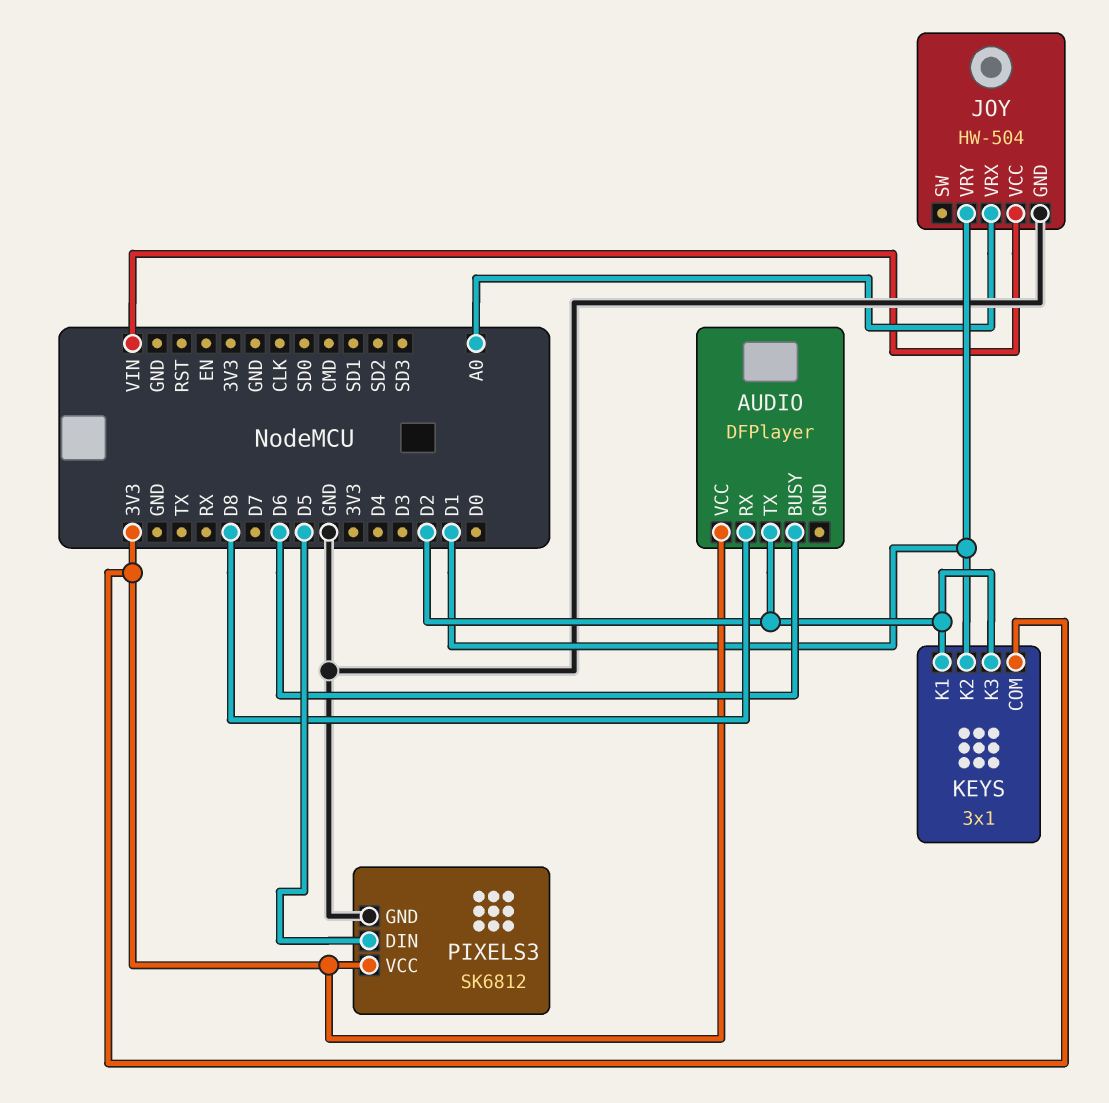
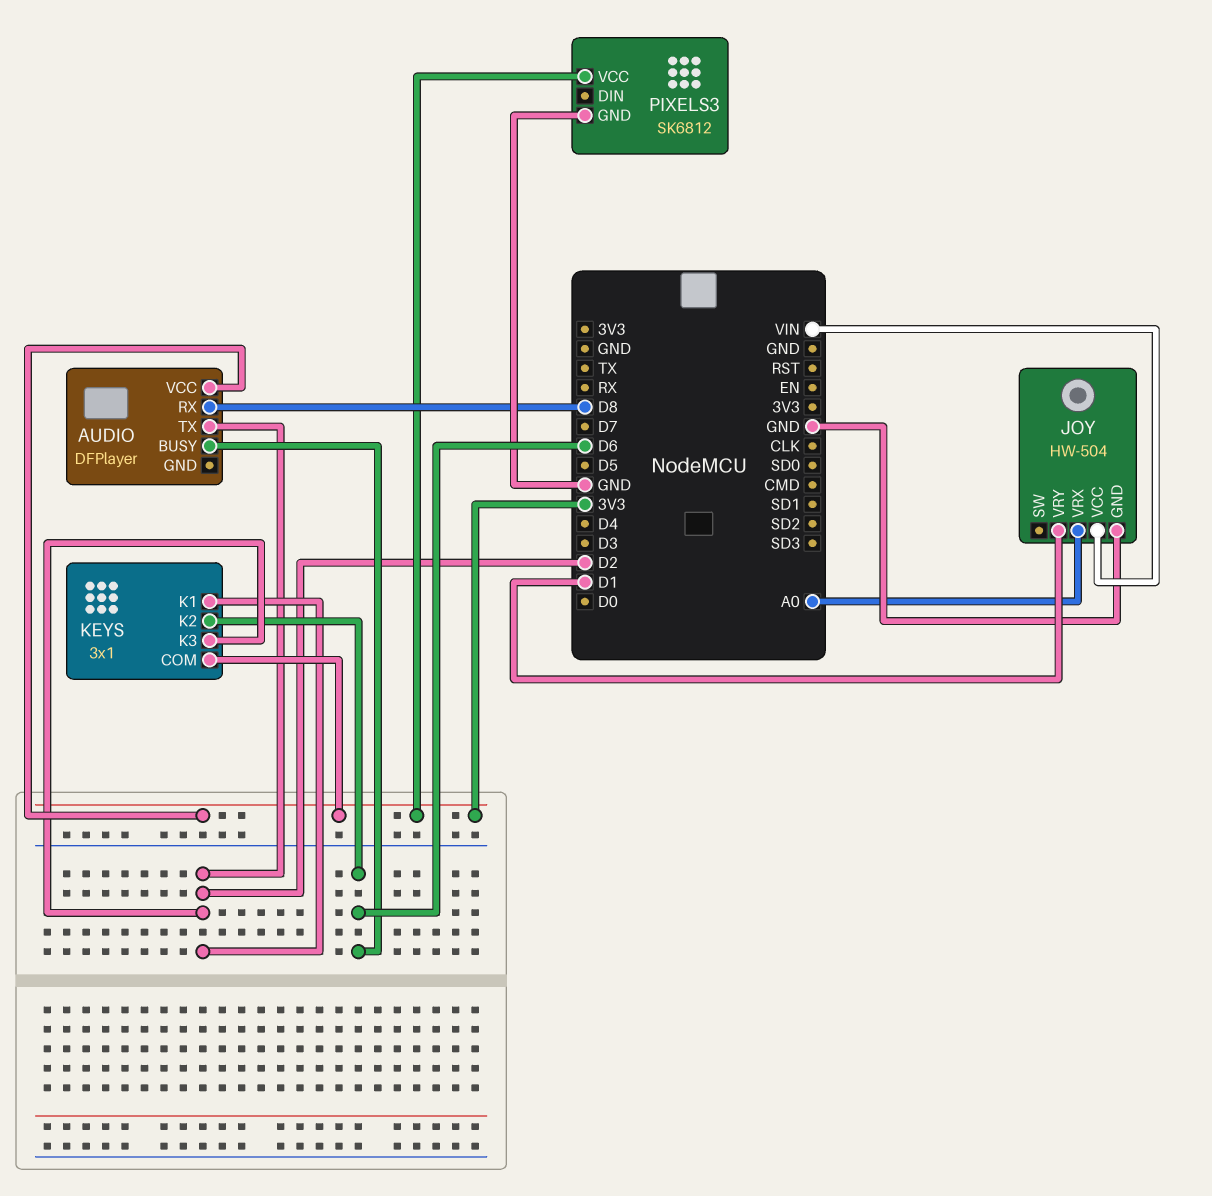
KEYS pin K2: D1 -> D6
PIXELS3 pin DIN: D5 -> none

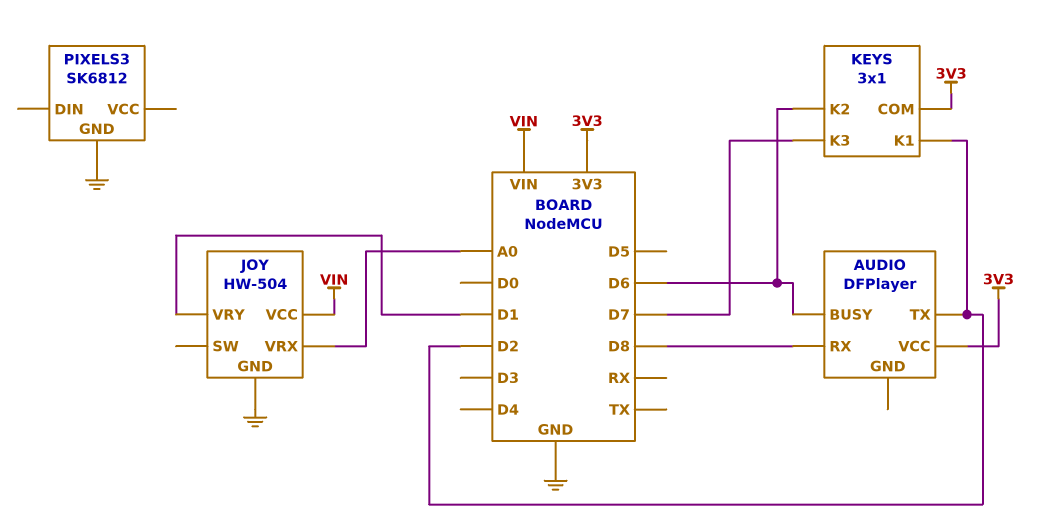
KEYS pin K3: D2 -> D7
PIXELS3 pin VCC: 3V3 -> none

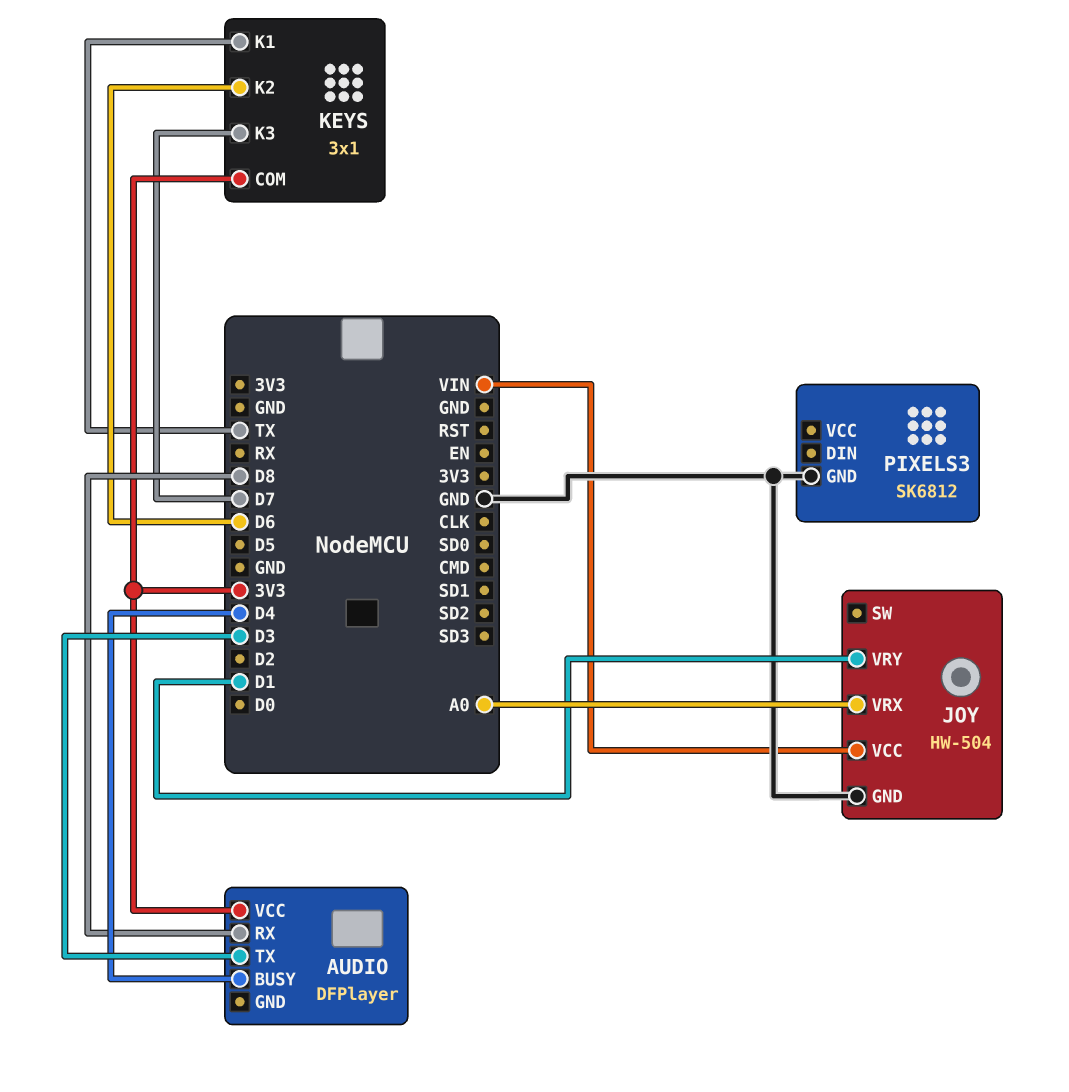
AUDIO pin BUSY: D6 -> D4
AUDIO pin TX: D2 -> D3
KEYS pin K1: D2 -> TX

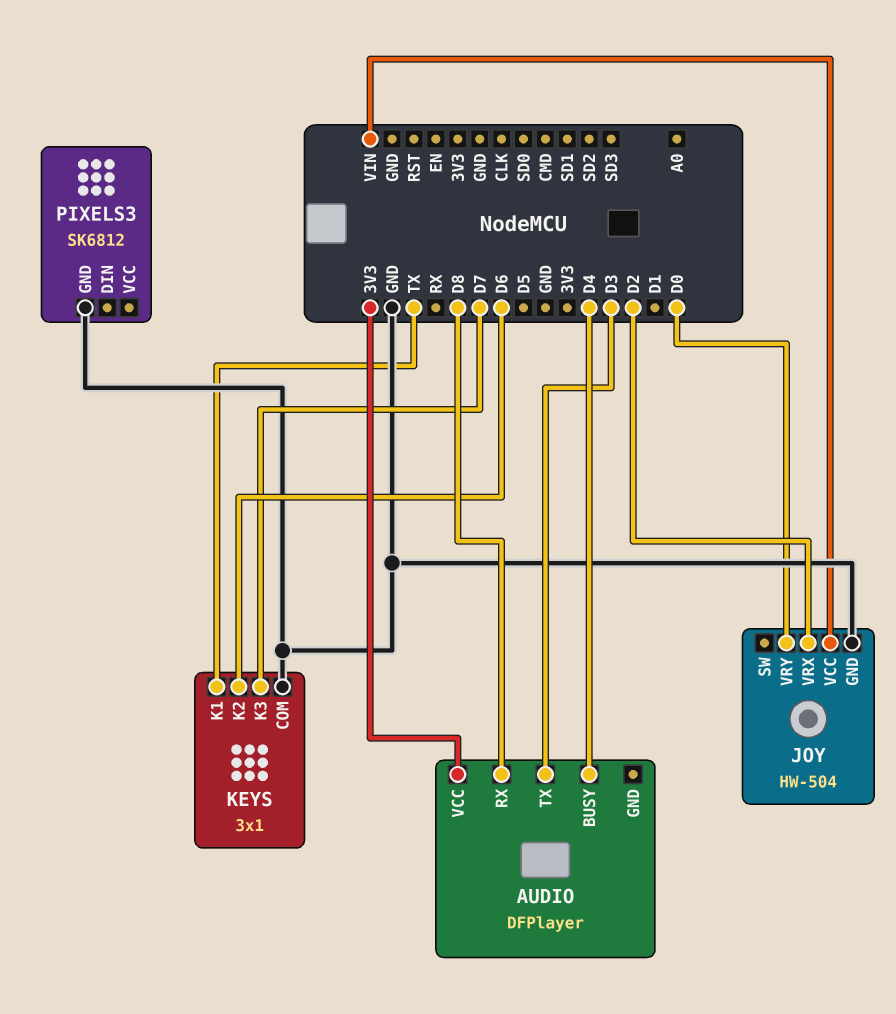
JOY pin VRX: A0 -> D2
JOY pin VRY: D1 -> D0
KEYS pin COM: 3V3 -> GND

